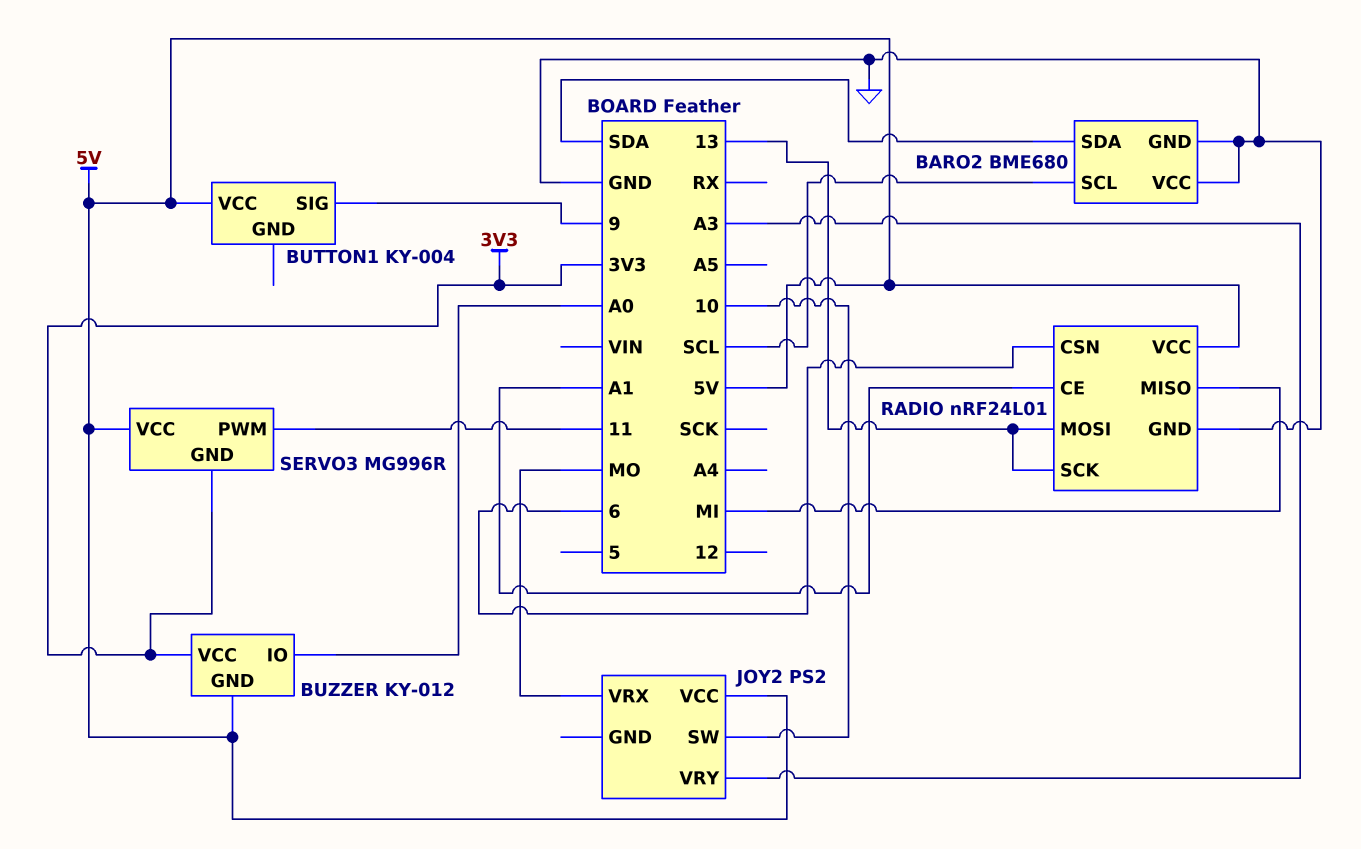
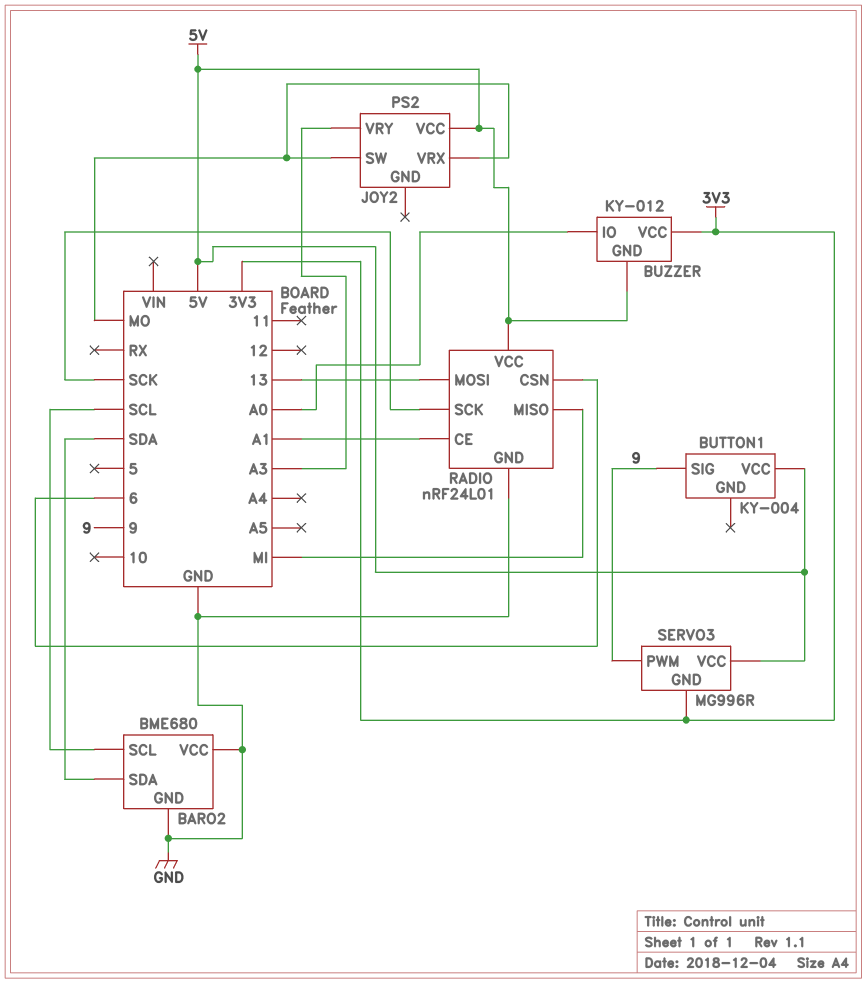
JOY2 pin SW: 10 -> MO
RADIO pin SCK: 13 -> SCK
SERVO3 pin PWM: 11 -> 9

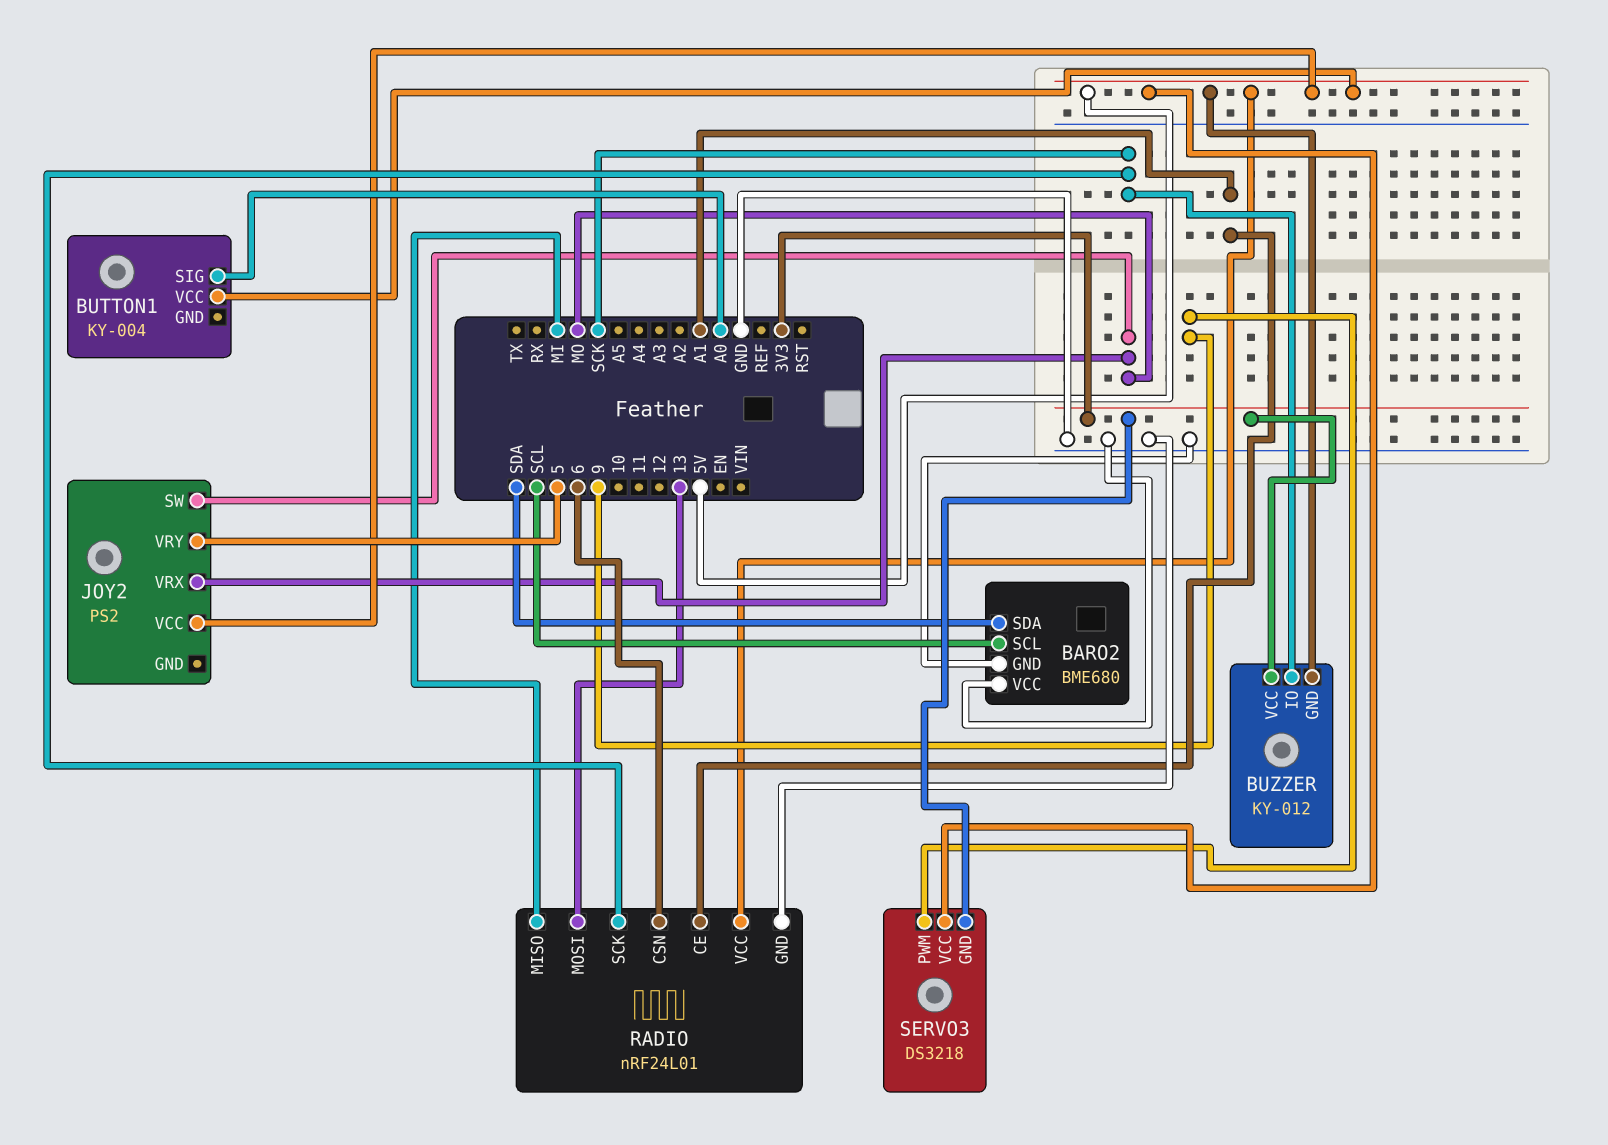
BUTTON1 pin SIG: 9 -> A0
BUZZER pin IO: A0 -> SCK
JOY2 pin VRY: A3 -> 5
SERVO3: MG996R -> DS3218

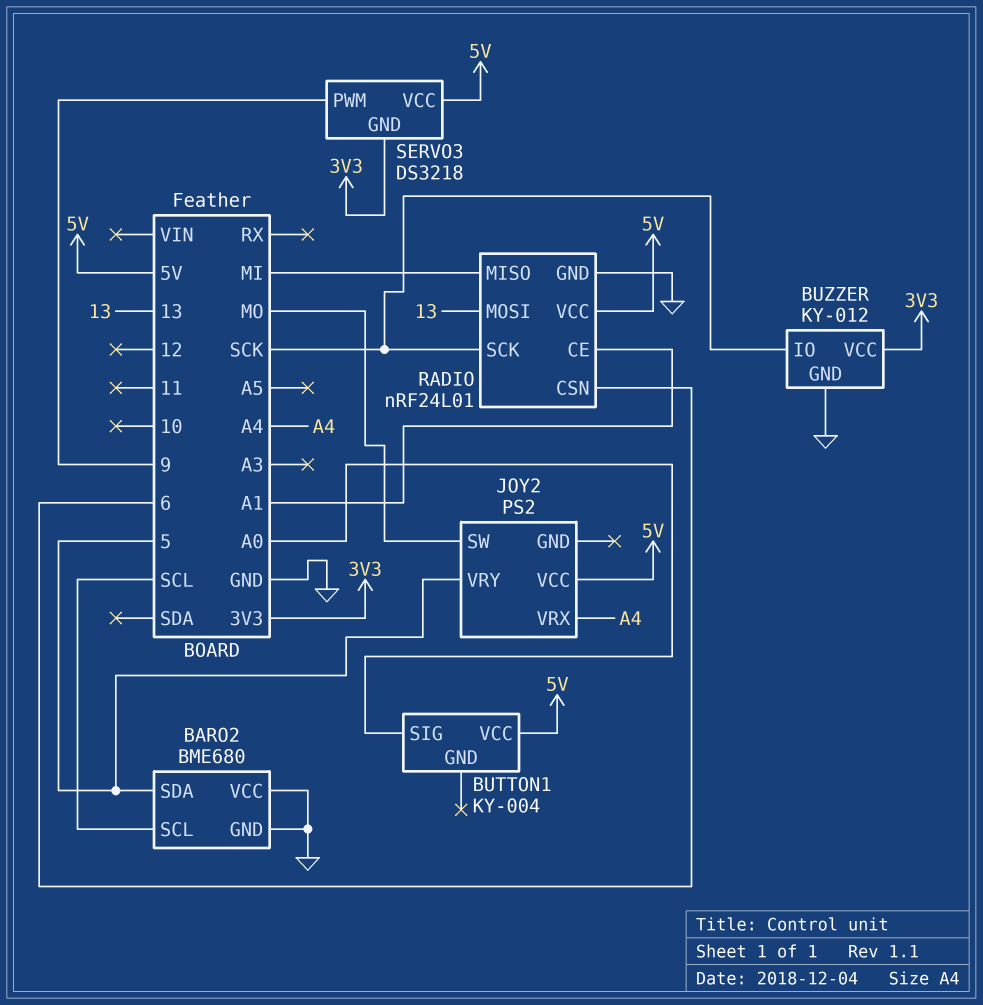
BARO2 pin SDA: SDA -> 5
BUZZER pin GND: 5V -> GND
JOY2 pin VRX: MO -> A4

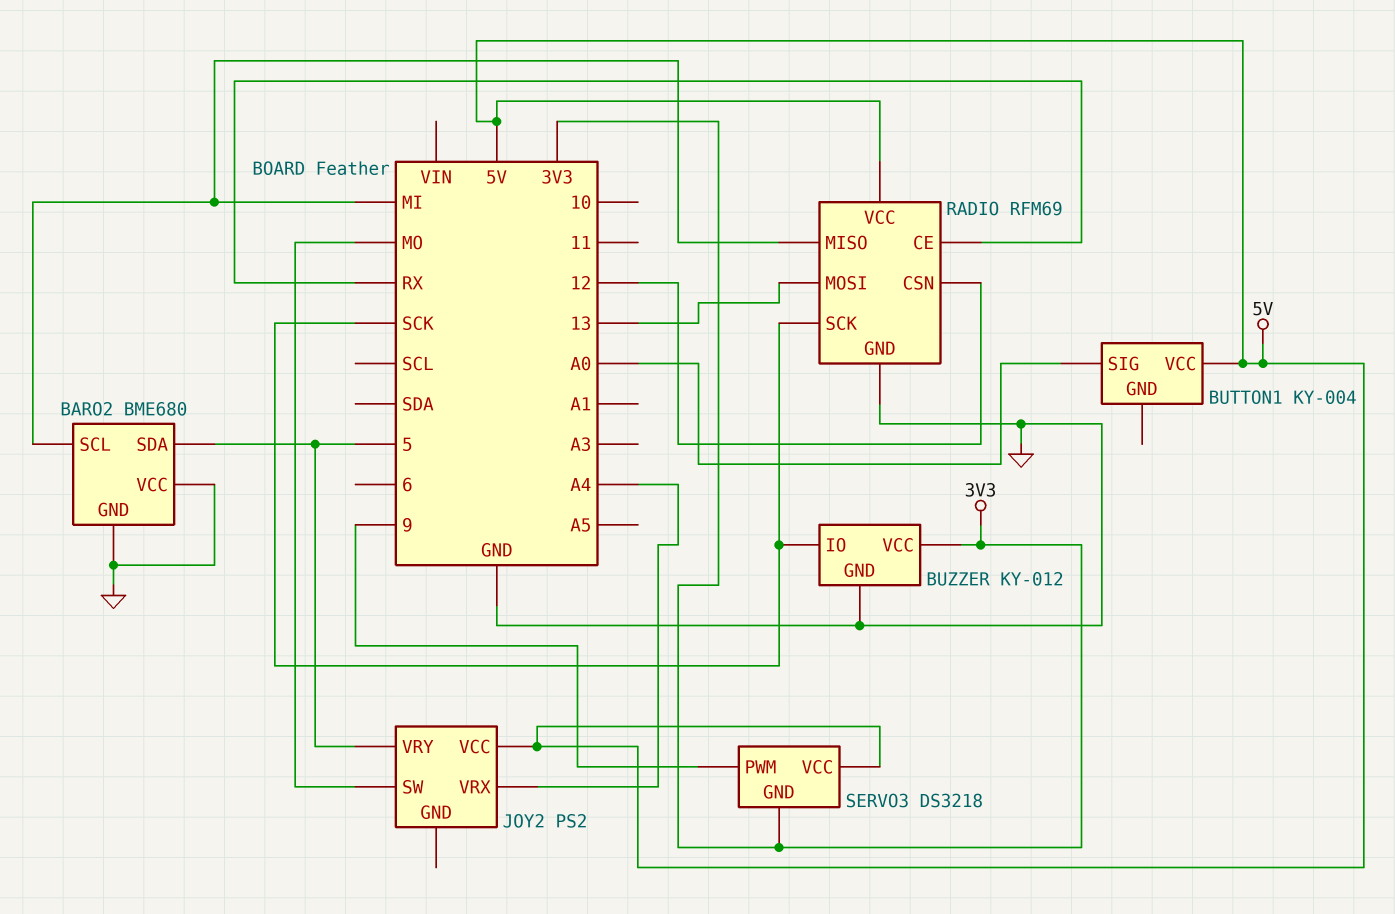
BARO2 pin SCL: SCL -> MI
RADIO: nRF24L01 -> RFM69
RADIO pin CE: A1 -> RX
RADIO pin CSN: 6 -> 12

